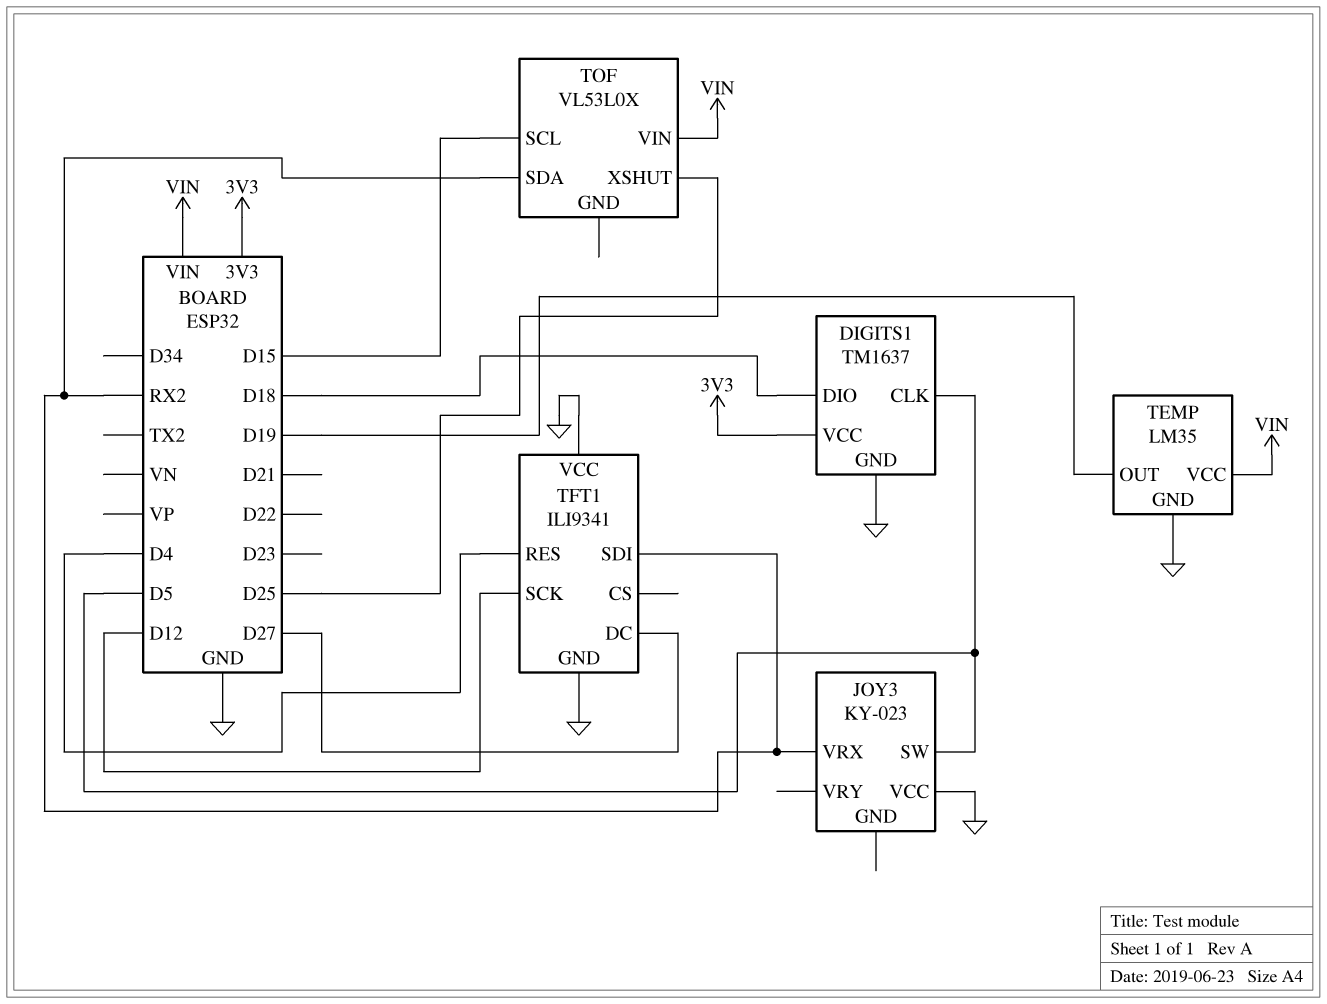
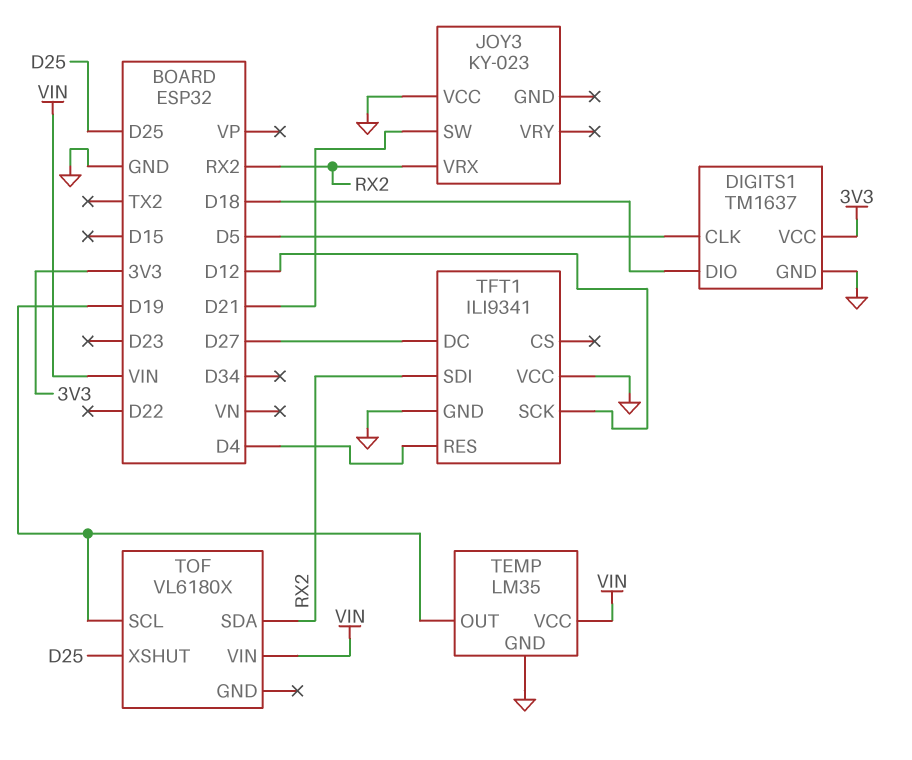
JOY3 pin SW: D5 -> D21
TOF: VL53L0X -> VL6180X
TOF pin SCL: D15 -> D19

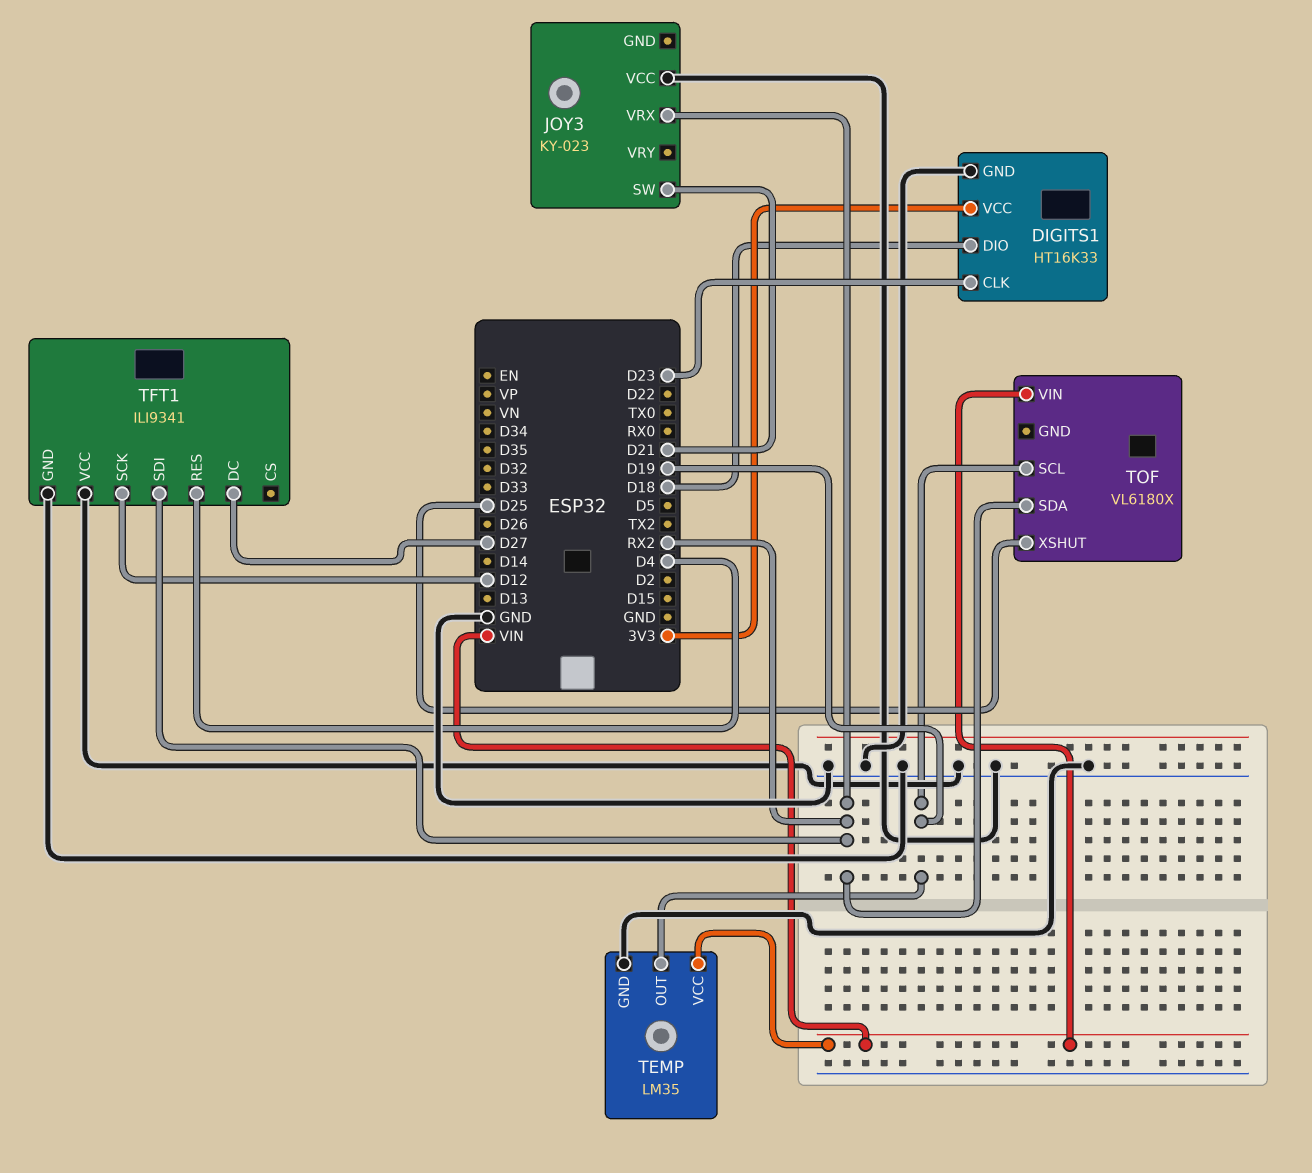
DIGITS1: TM1637 -> HT16K33
DIGITS1 pin CLK: D5 -> D23

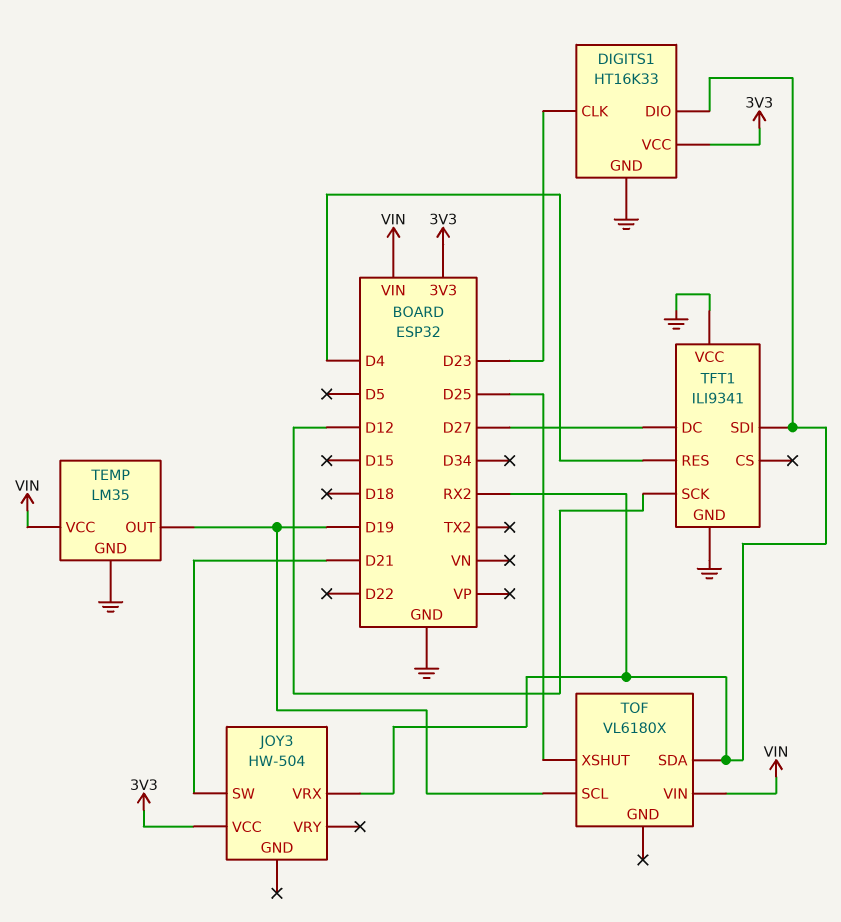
DIGITS1 pin DIO: D18 -> RX2
JOY3: KY-023 -> HW-504
JOY3 pin VCC: GND -> 3V3

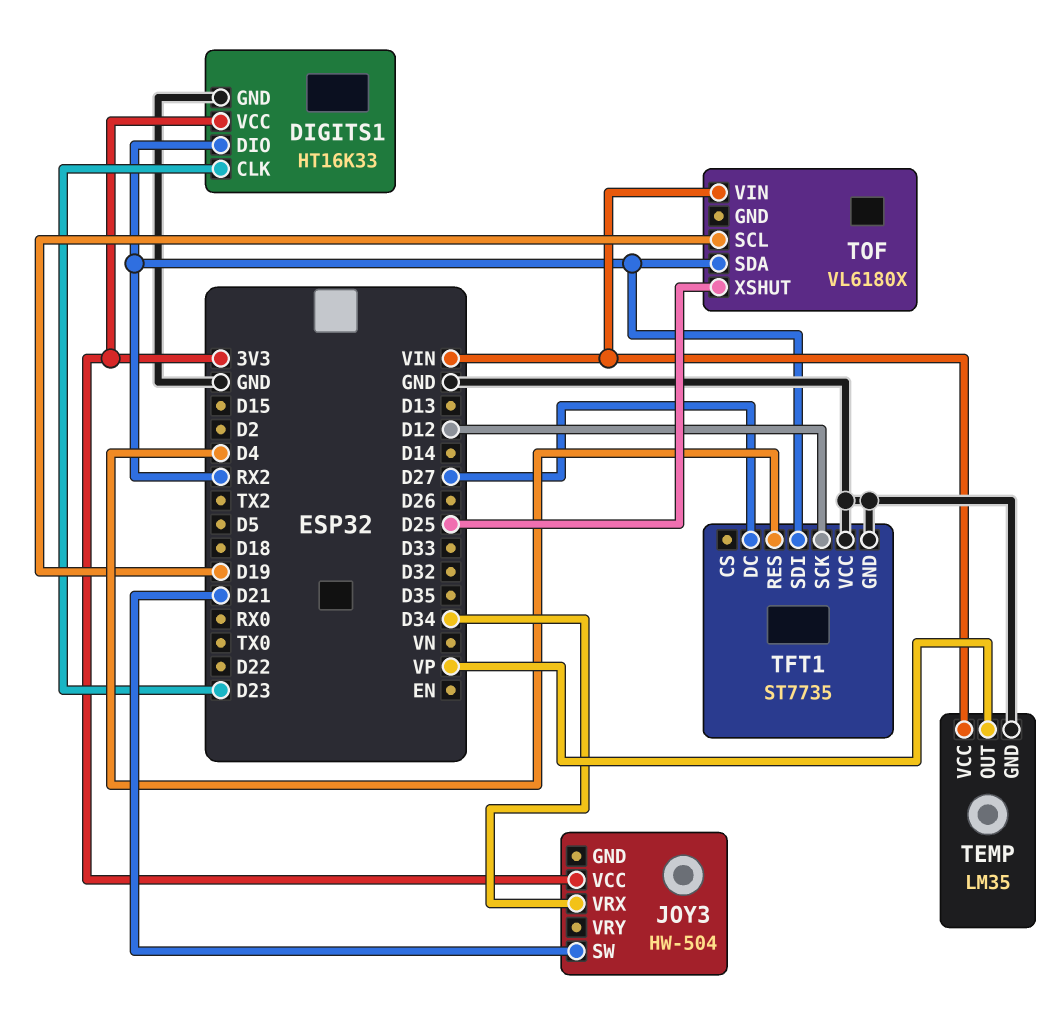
JOY3 pin VRX: RX2 -> D34
TEMP pin OUT: D19 -> VP
TFT1: ILI9341 -> ST7735

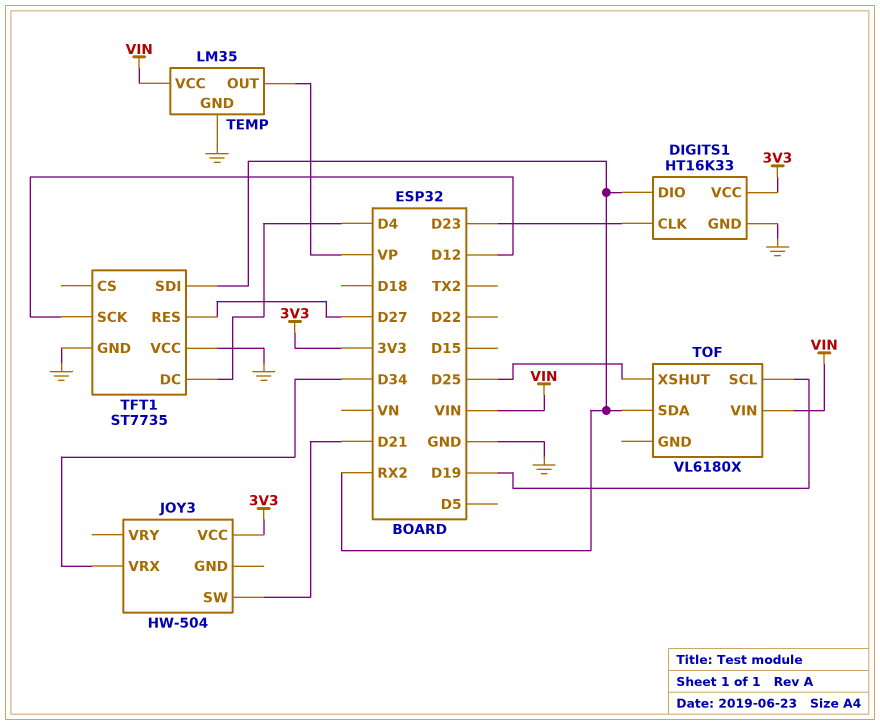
TFT1 pin DC: D27 -> D4
TFT1 pin RES: D4 -> D27

